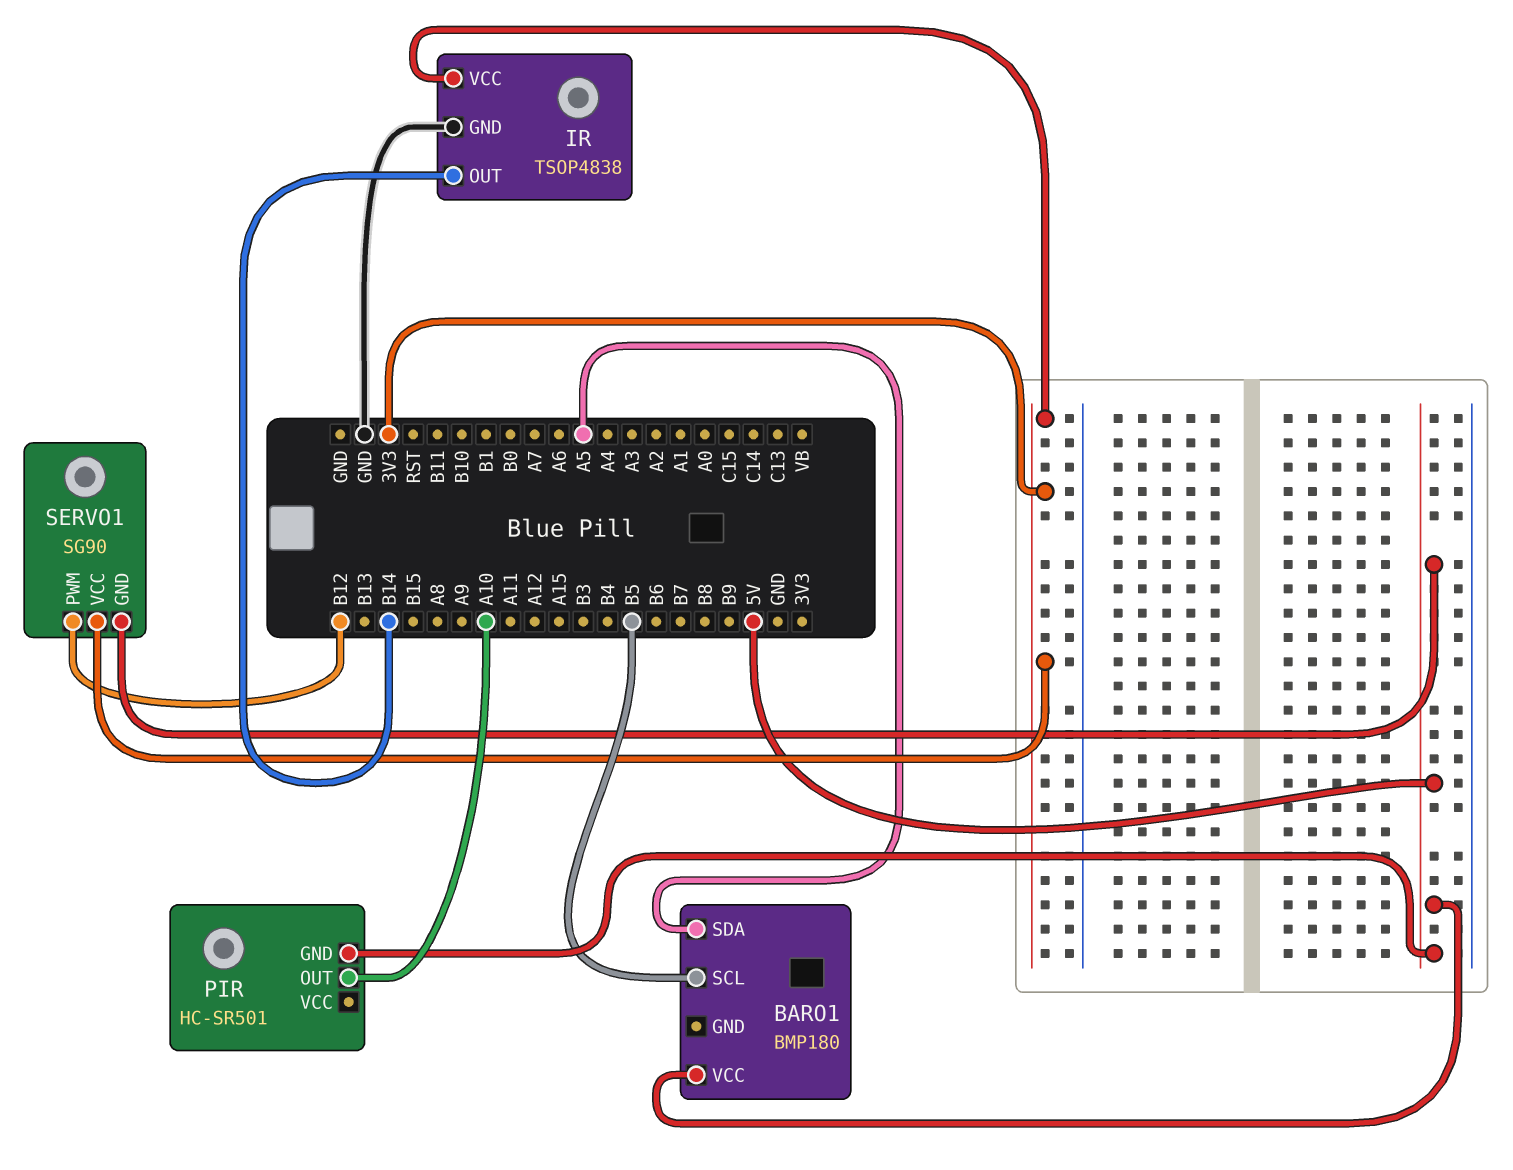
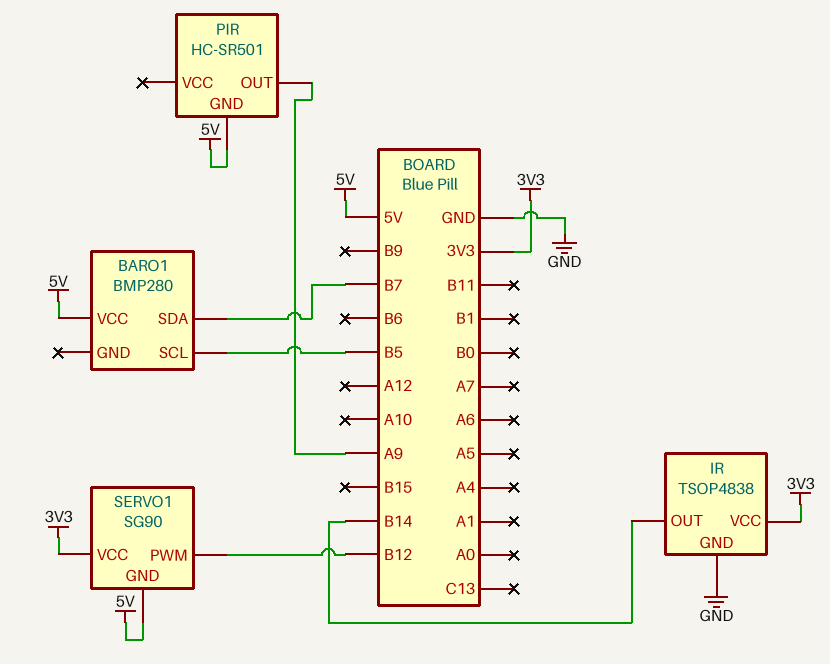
BARO1: BMP180 -> BMP280
BARO1 pin SDA: A5 -> B7
PIR pin OUT: A10 -> A9

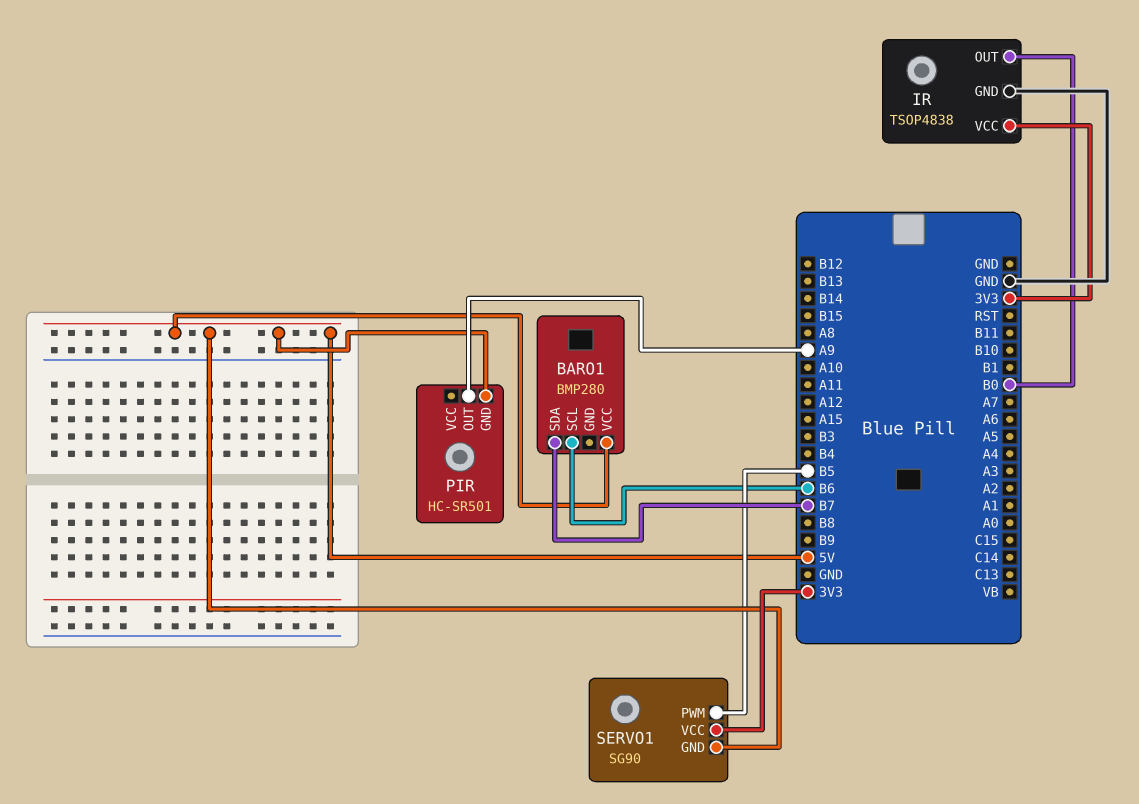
BARO1 pin SCL: B5 -> B6
IR pin OUT: B14 -> B0
SERVO1 pin PWM: B12 -> B5

